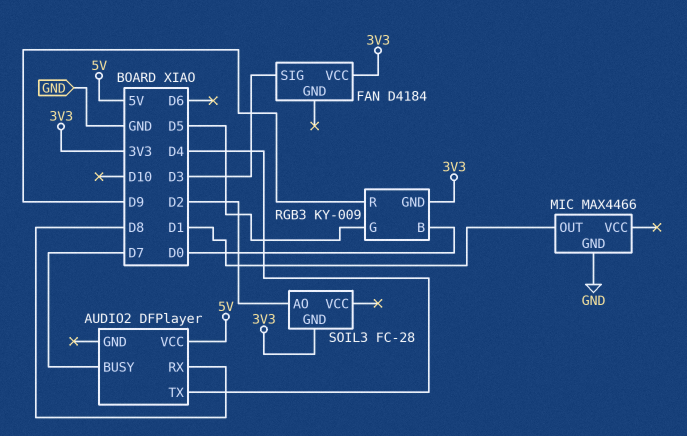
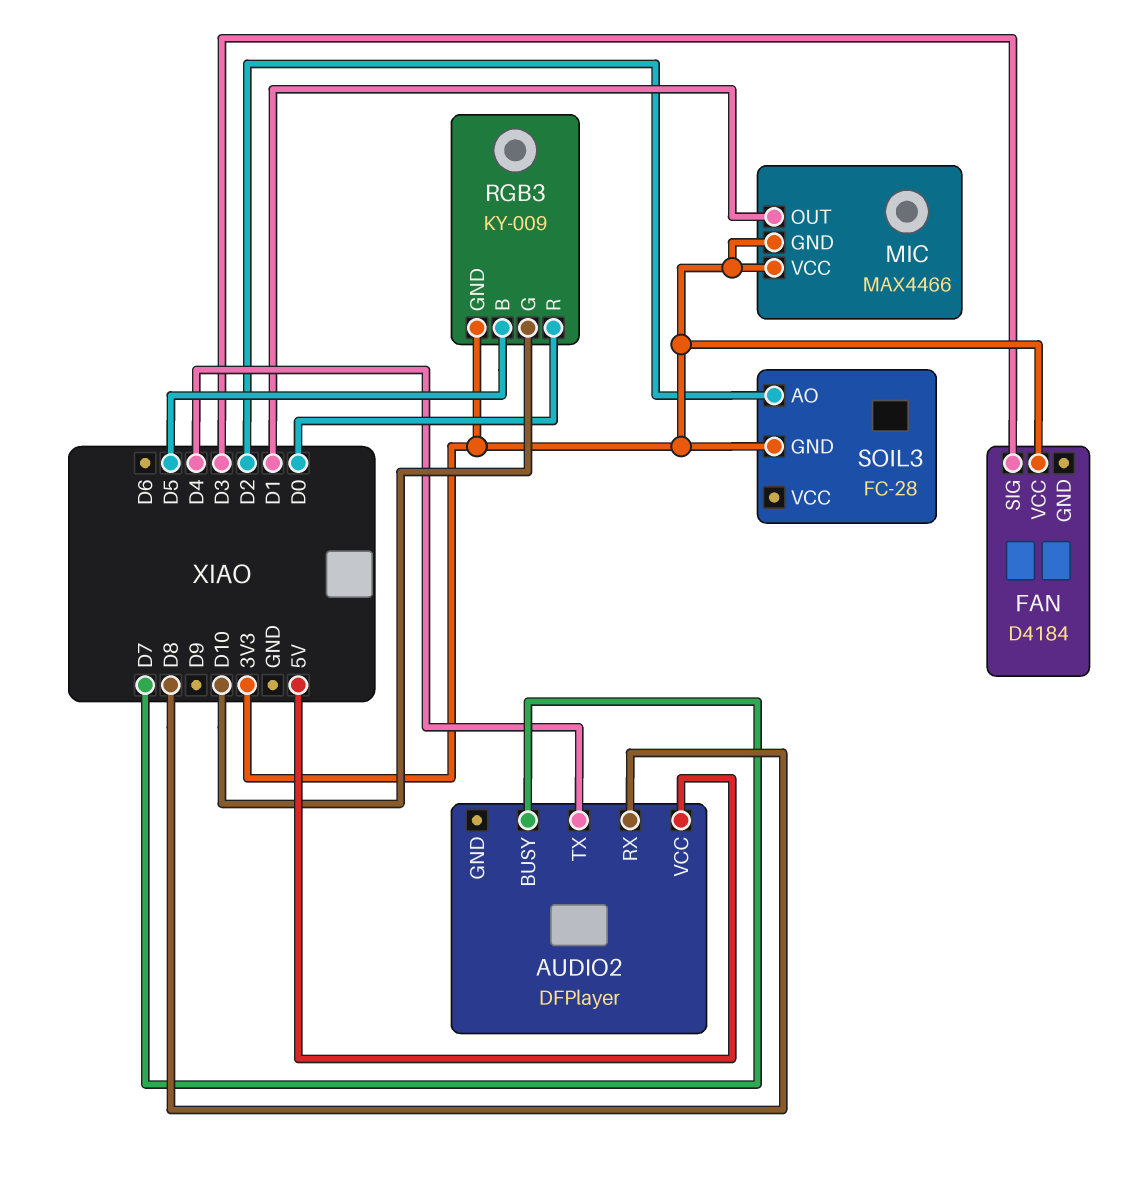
MIC pin GND: GND -> 3V3
MIC pin VCC: none -> 3V3
RGB3 pin B: D0 -> D5
RGB3 pin G: D5 -> D10
RGB3 pin R: D9 -> D0

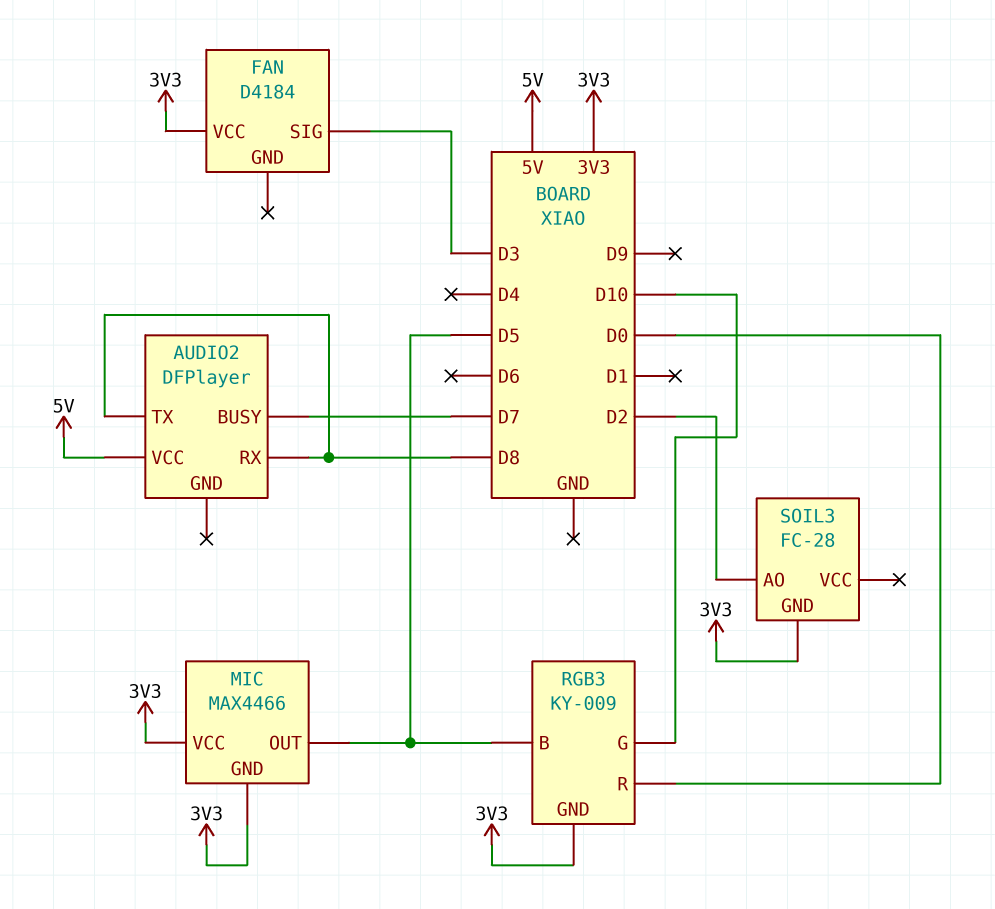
AUDIO2 pin TX: D4 -> D8
MIC pin OUT: D1 -> D5

